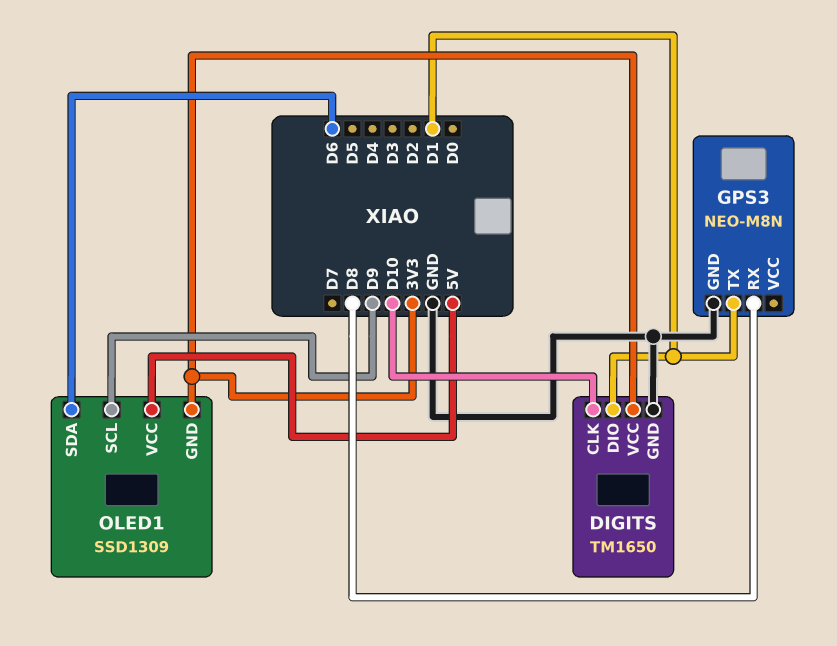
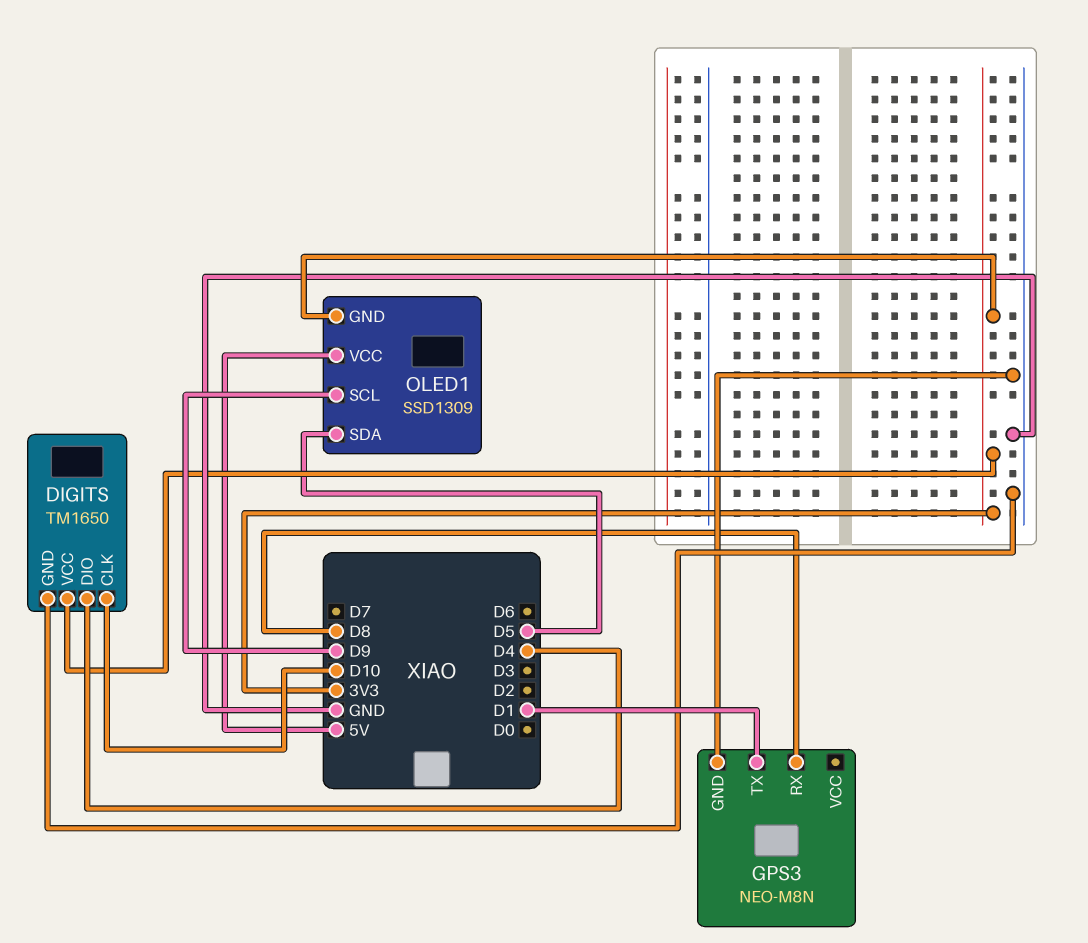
DIGITS pin DIO: D1 -> D4
OLED1 pin SDA: D6 -> D5

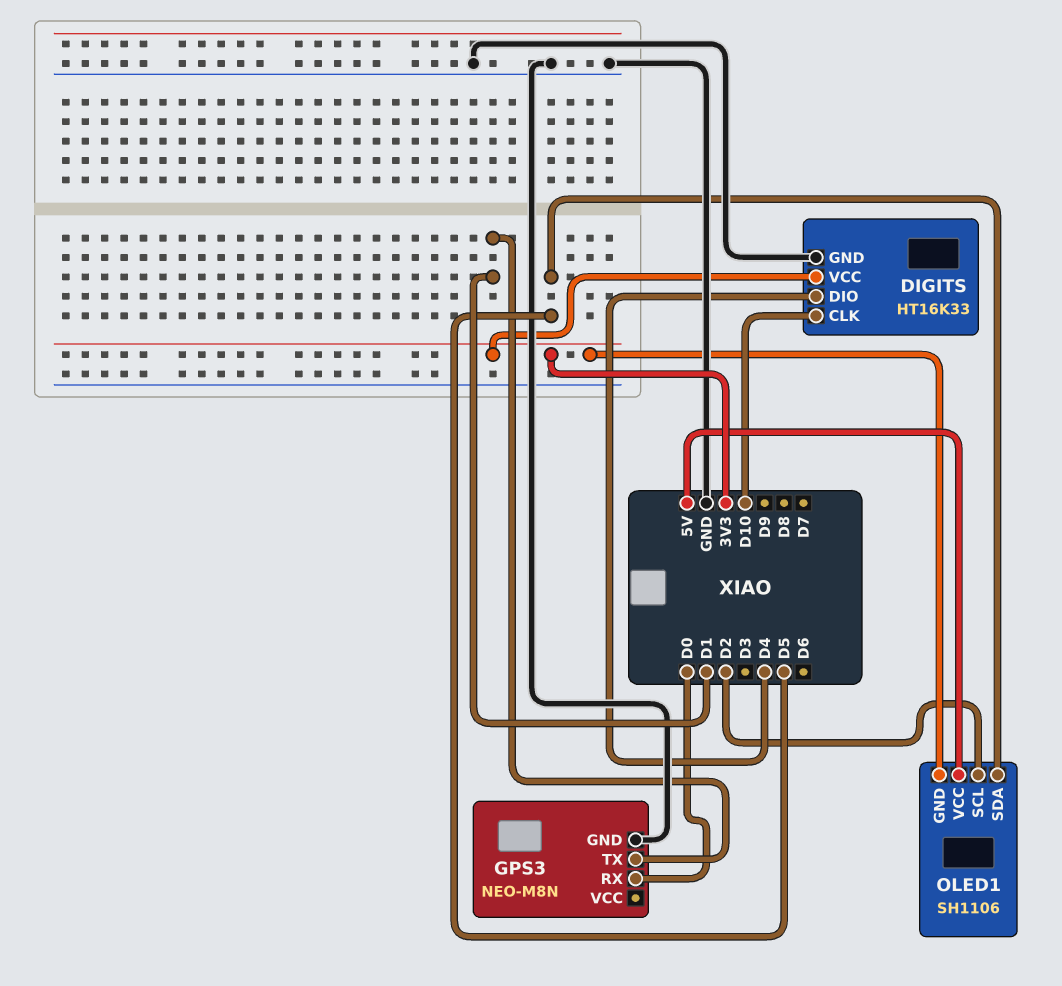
DIGITS: TM1650 -> HT16K33
GPS3 pin RX: D8 -> D0
OLED1: SSD1309 -> SH1106
OLED1 pin SCL: D9 -> D2

